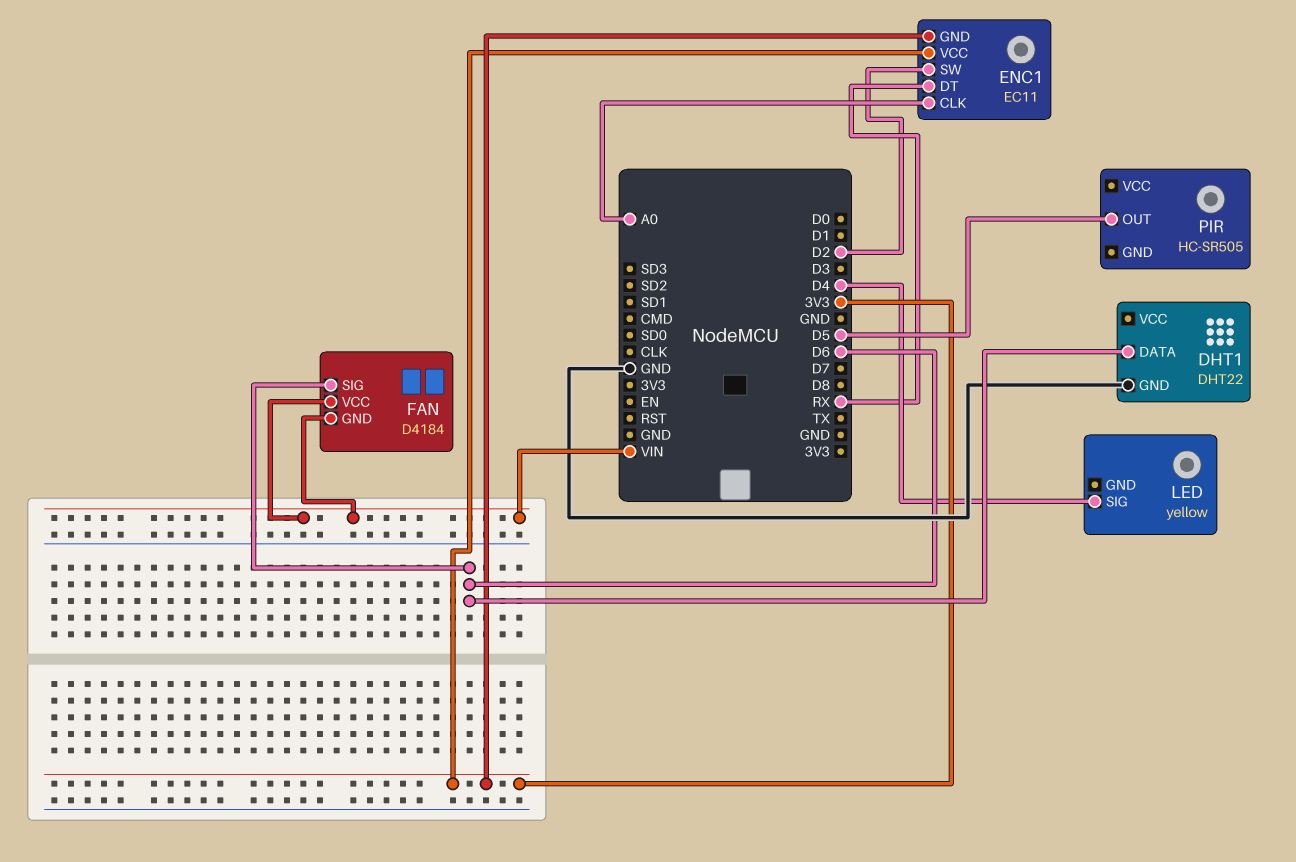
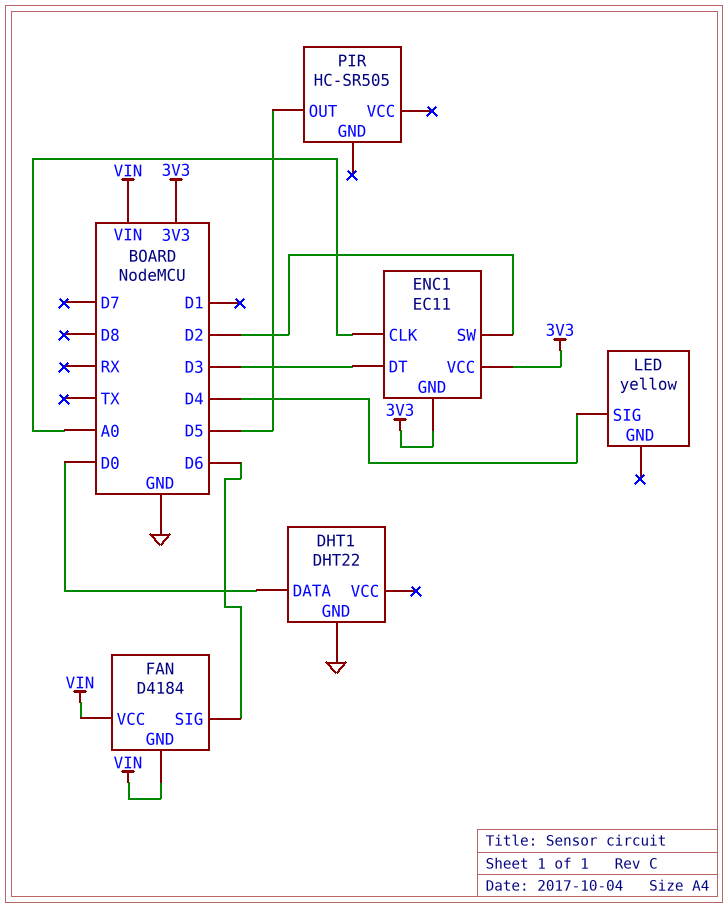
DHT1 pin DATA: D6 -> D0
ENC1 pin DT: RX -> D3

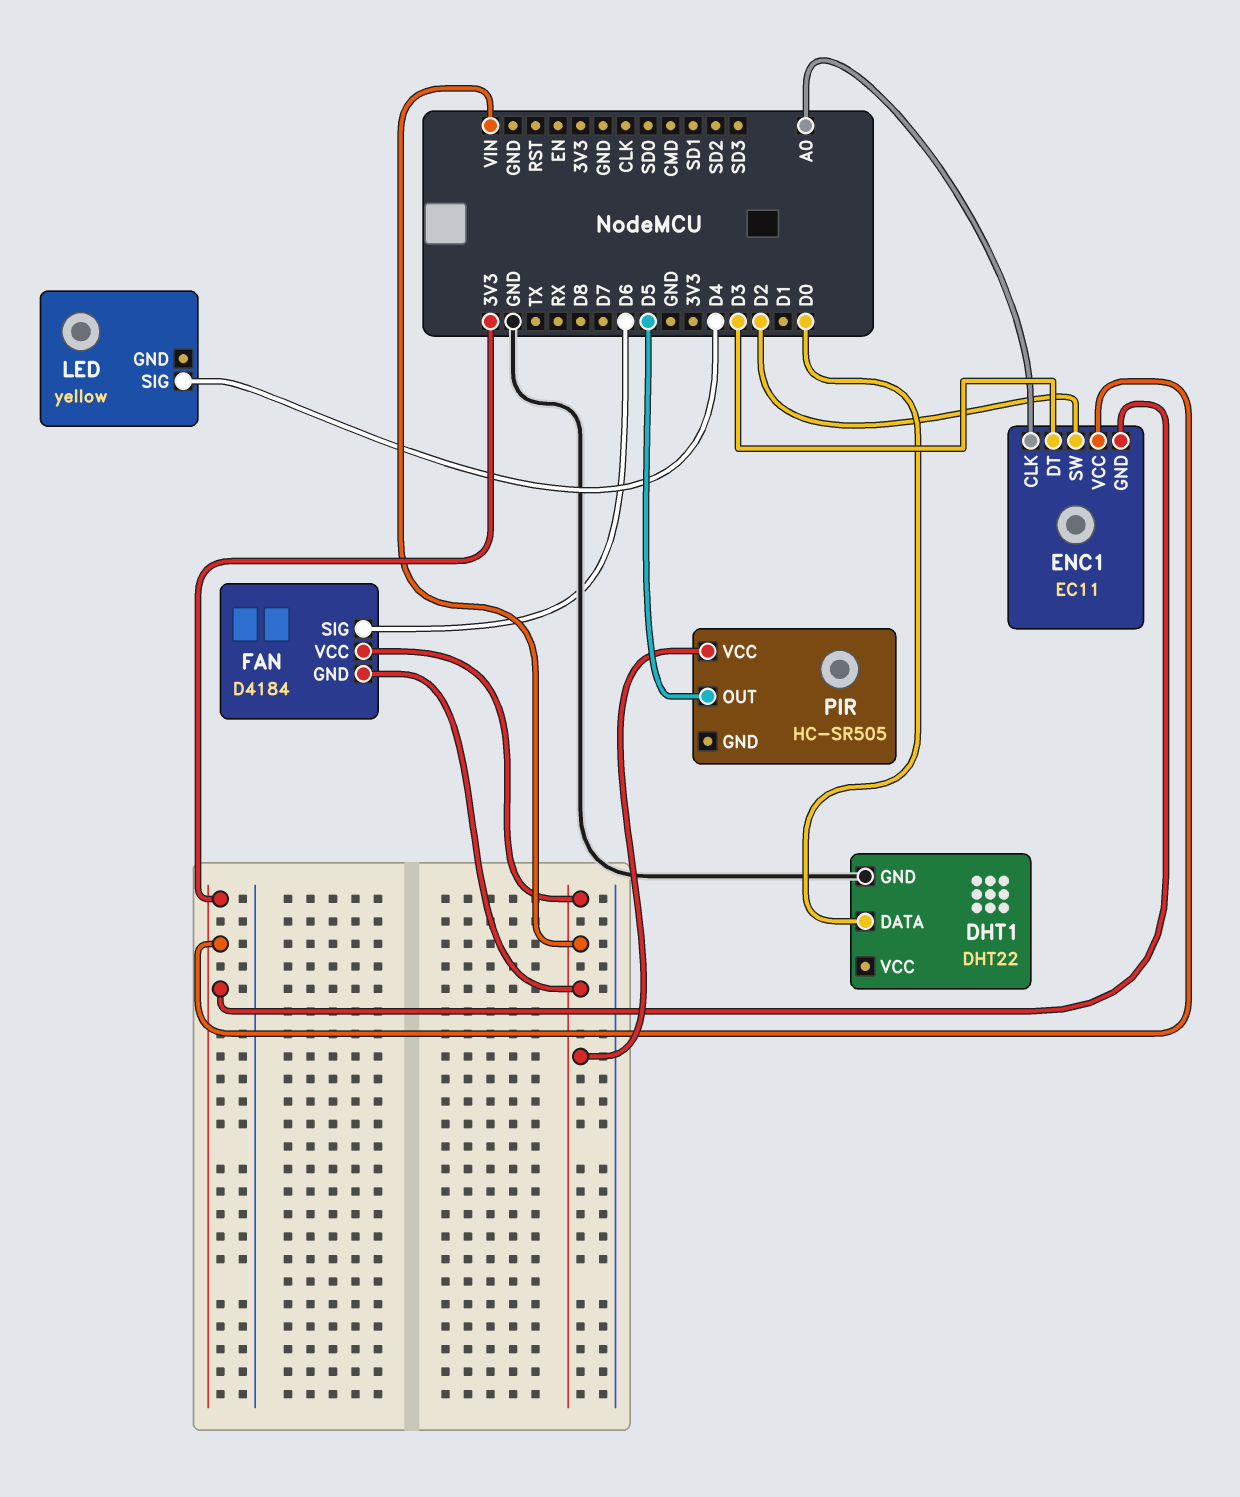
PIR pin VCC: none -> VIN

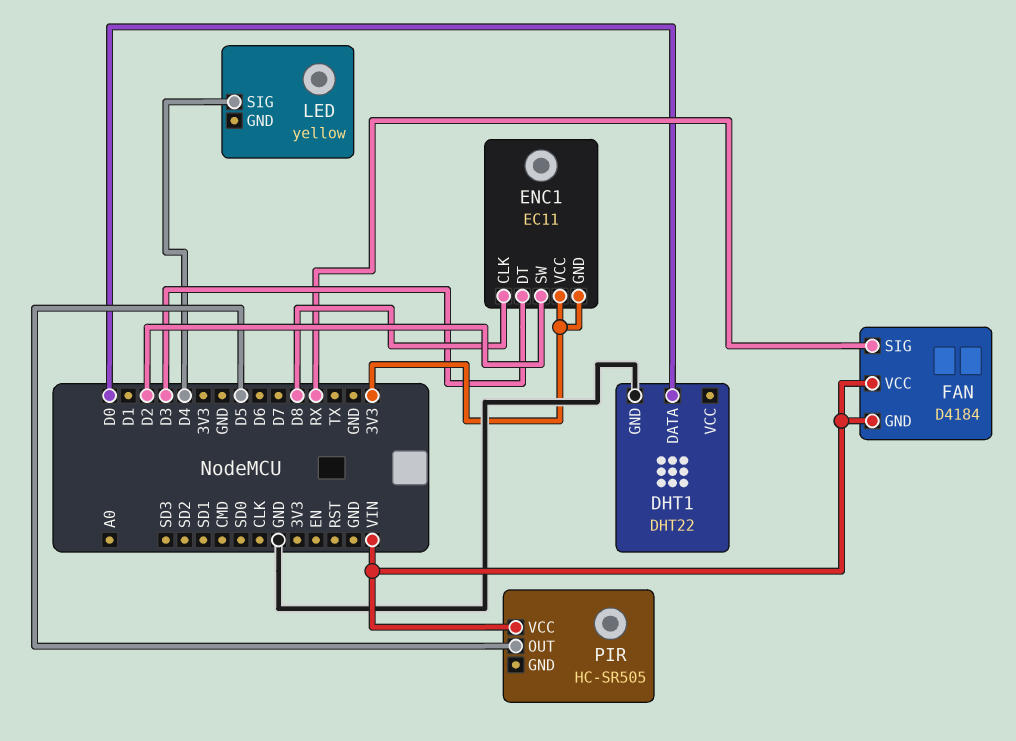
ENC1 pin CLK: A0 -> D8
FAN pin SIG: D6 -> RX

